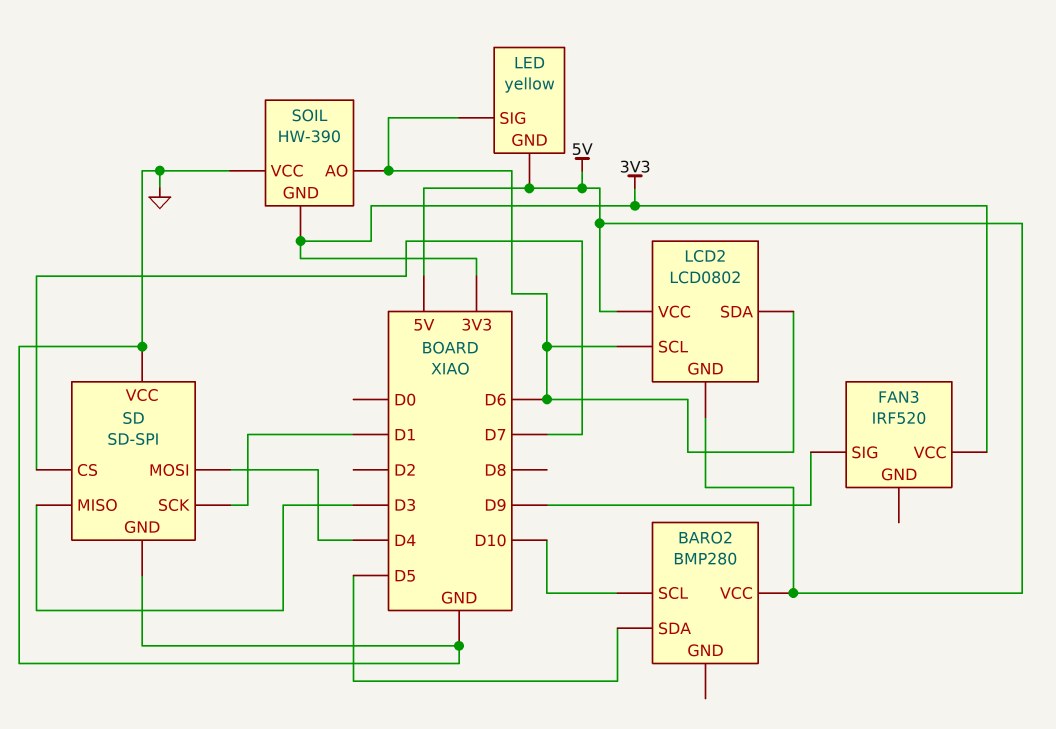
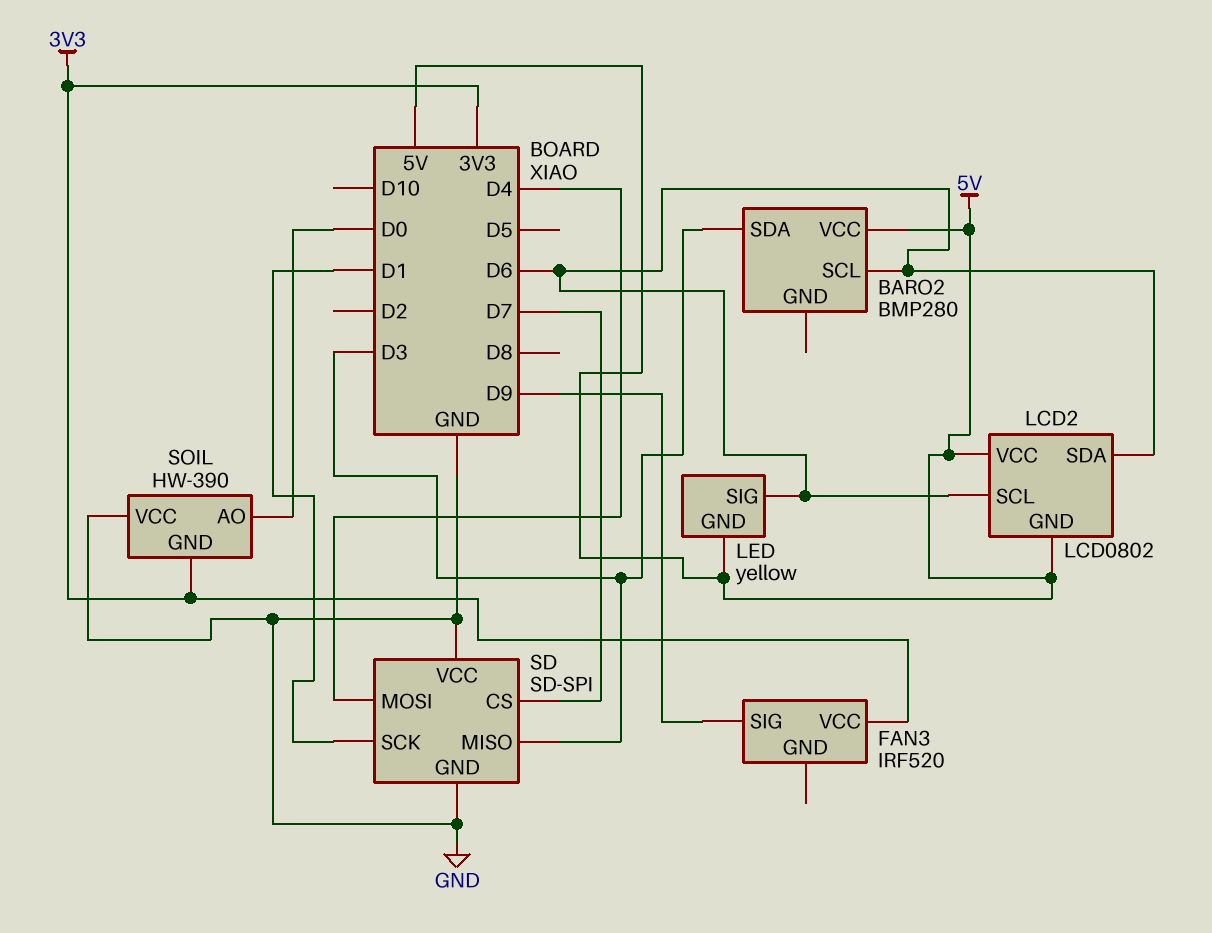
BARO2 pin SCL: D10 -> D6
BARO2 pin SDA: D5 -> D3
SOIL pin AO: D6 -> D0

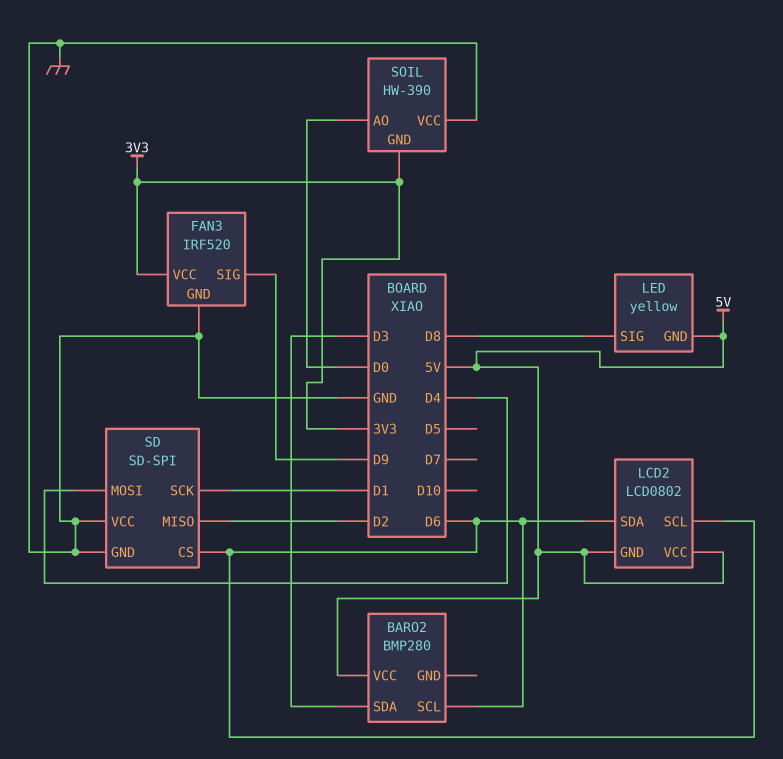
FAN3 pin GND: none -> GND
LED pin SIG: D6 -> D8
SD pin CS: D7 -> D6
SD pin MISO: D3 -> D2

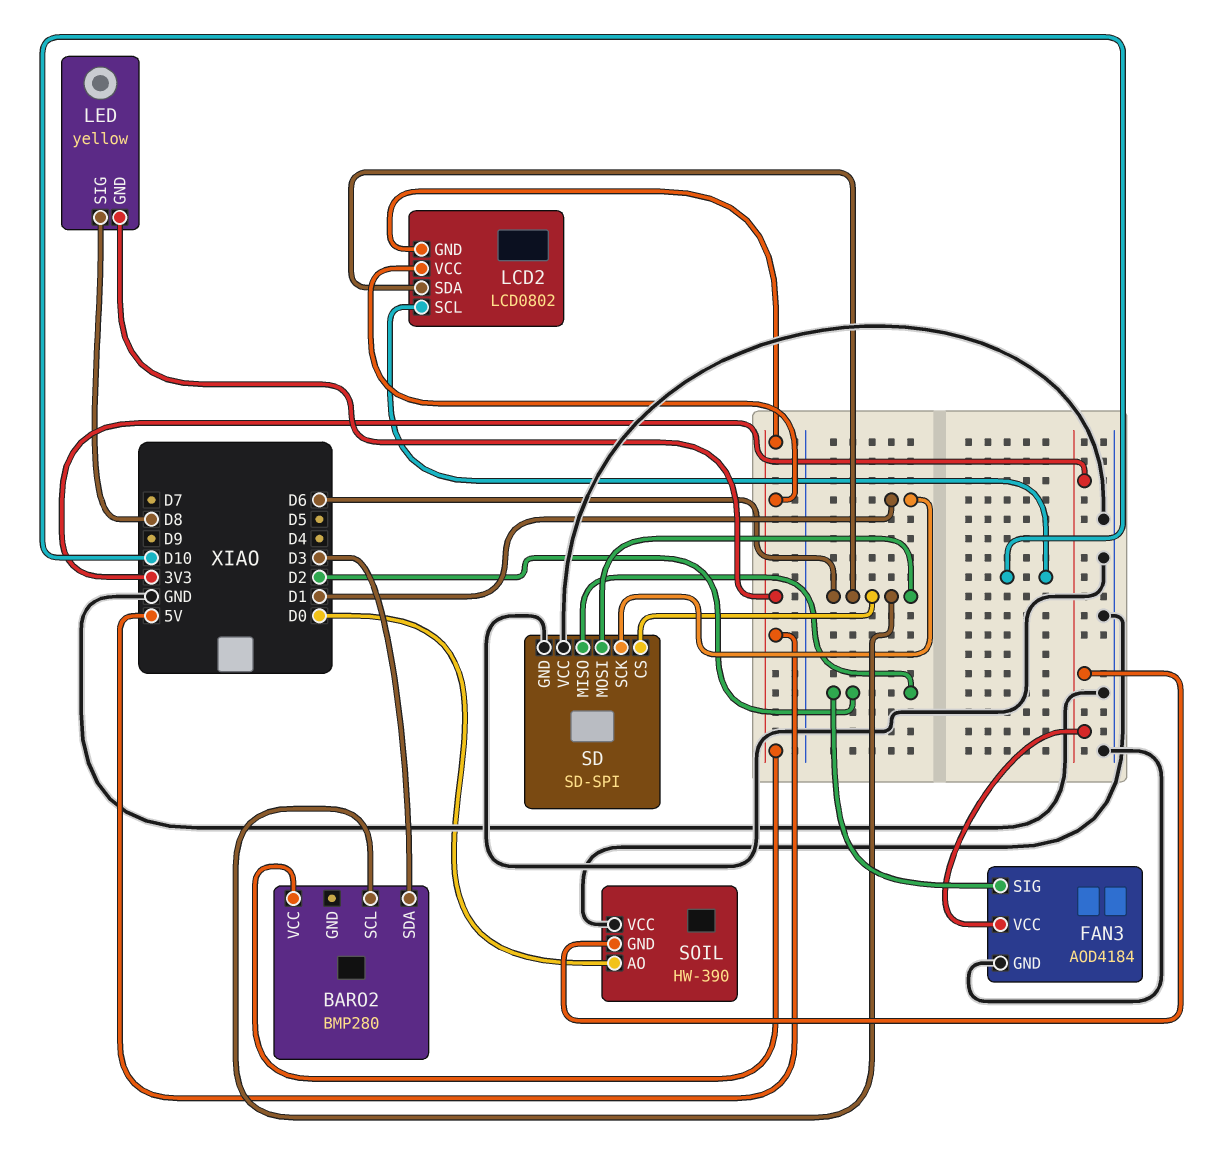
FAN3: IRF520 -> AOD4184
FAN3 pin SIG: D9 -> D2
LCD2 pin SCL: D6 -> D10
SD pin MOSI: D4 -> D6

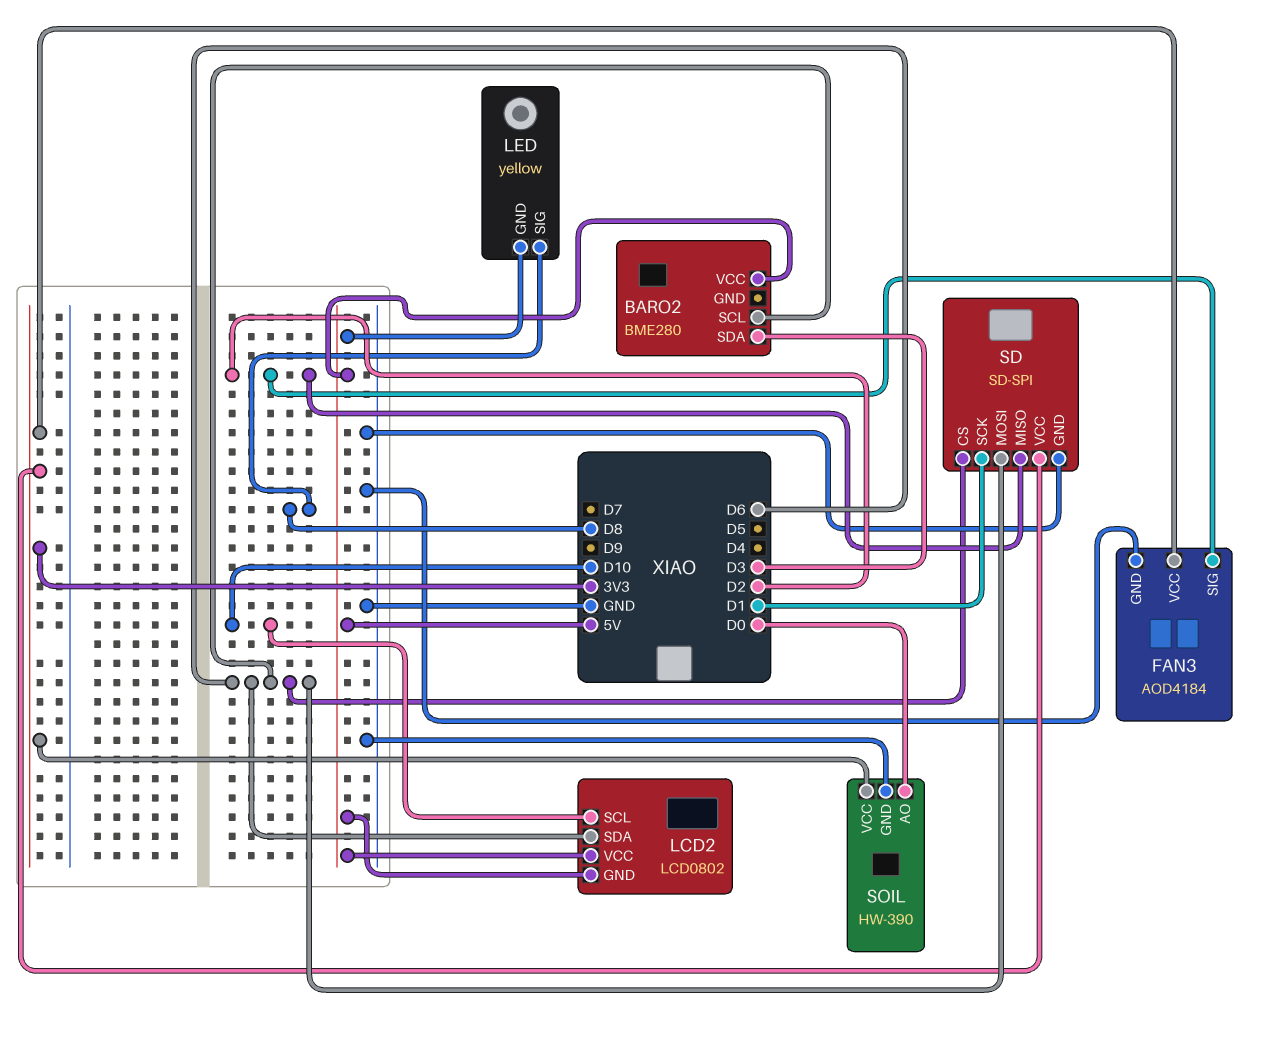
BARO2: BMP280 -> BME280
SD pin VCC: GND -> 3V3
SOIL pin GND: 3V3 -> GND
SOIL pin VCC: GND -> 3V3

